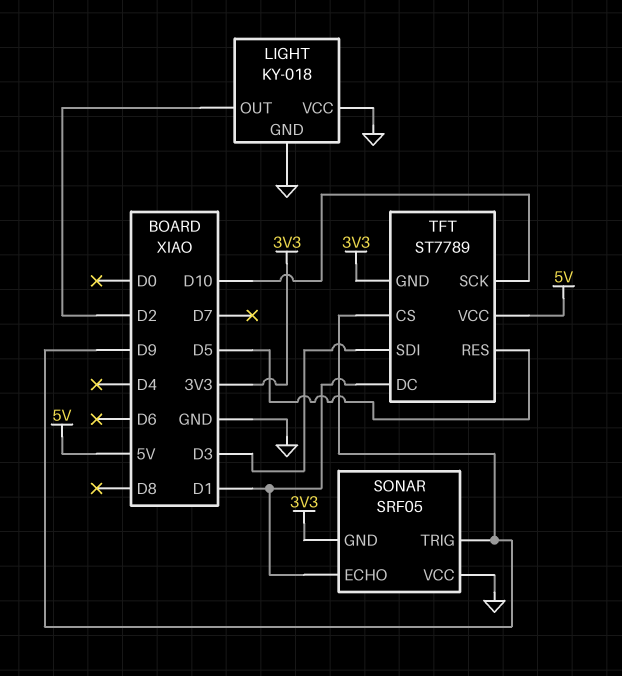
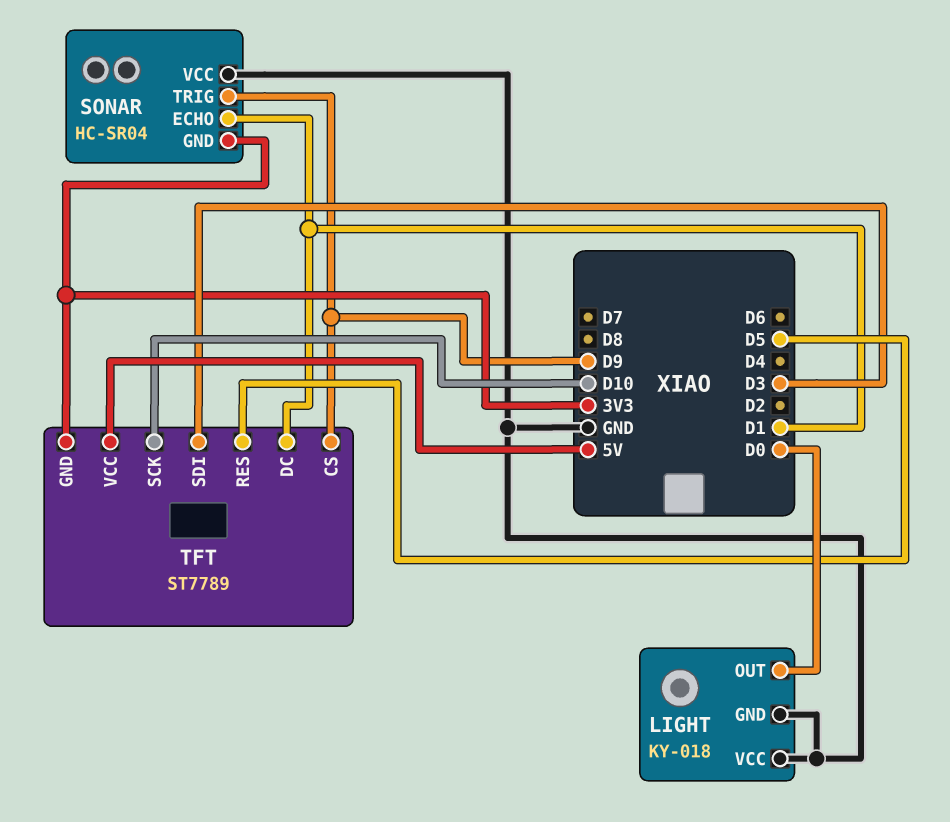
LIGHT pin OUT: D2 -> D0
SONAR: SRF05 -> HC-SR04

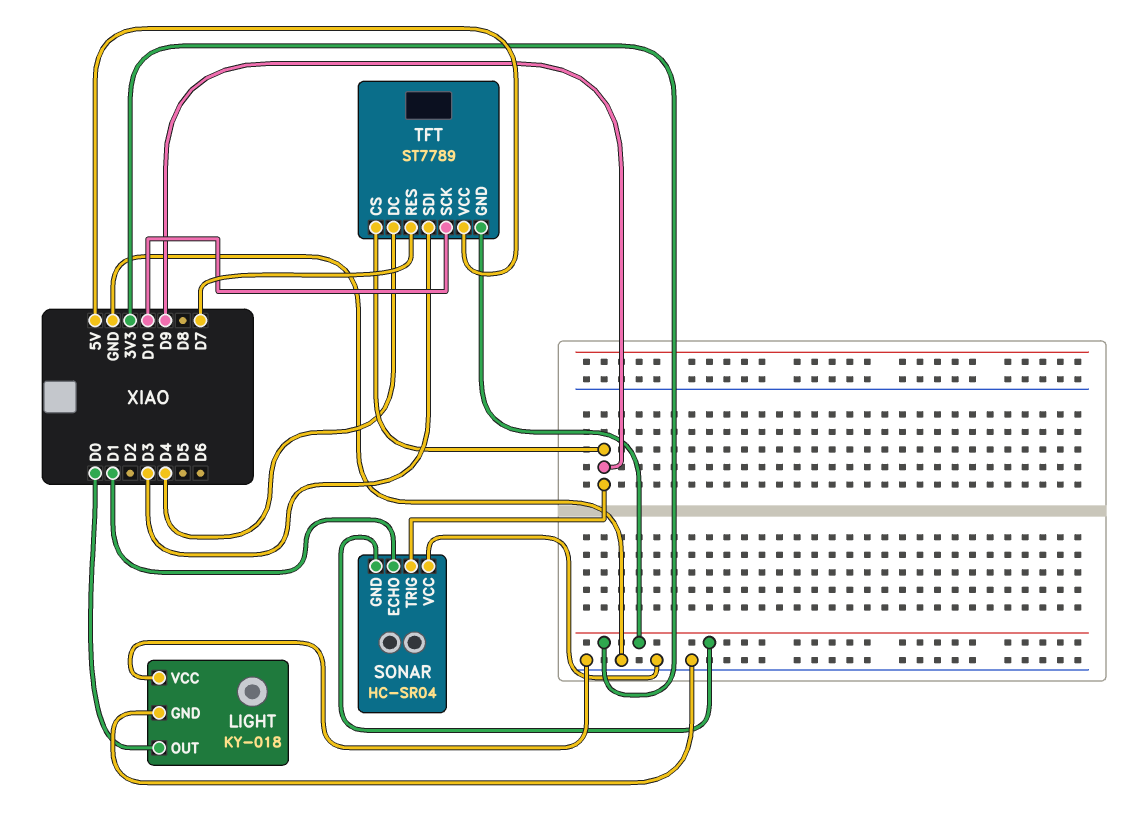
TFT pin DC: D1 -> D4
TFT pin RES: D5 -> D7

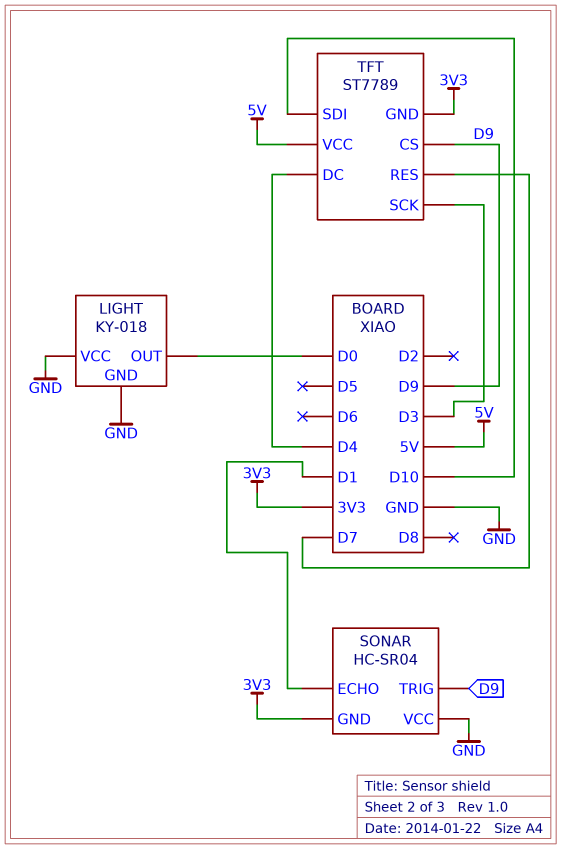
TFT pin SCK: D10 -> D3
TFT pin SDI: D3 -> D10

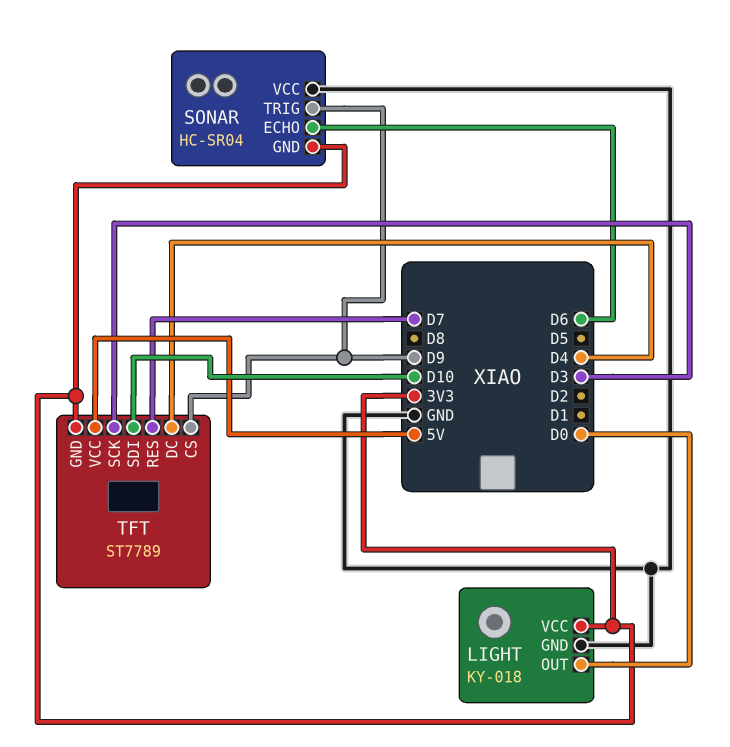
LIGHT pin VCC: GND -> 3V3
SONAR pin ECHO: D1 -> D6

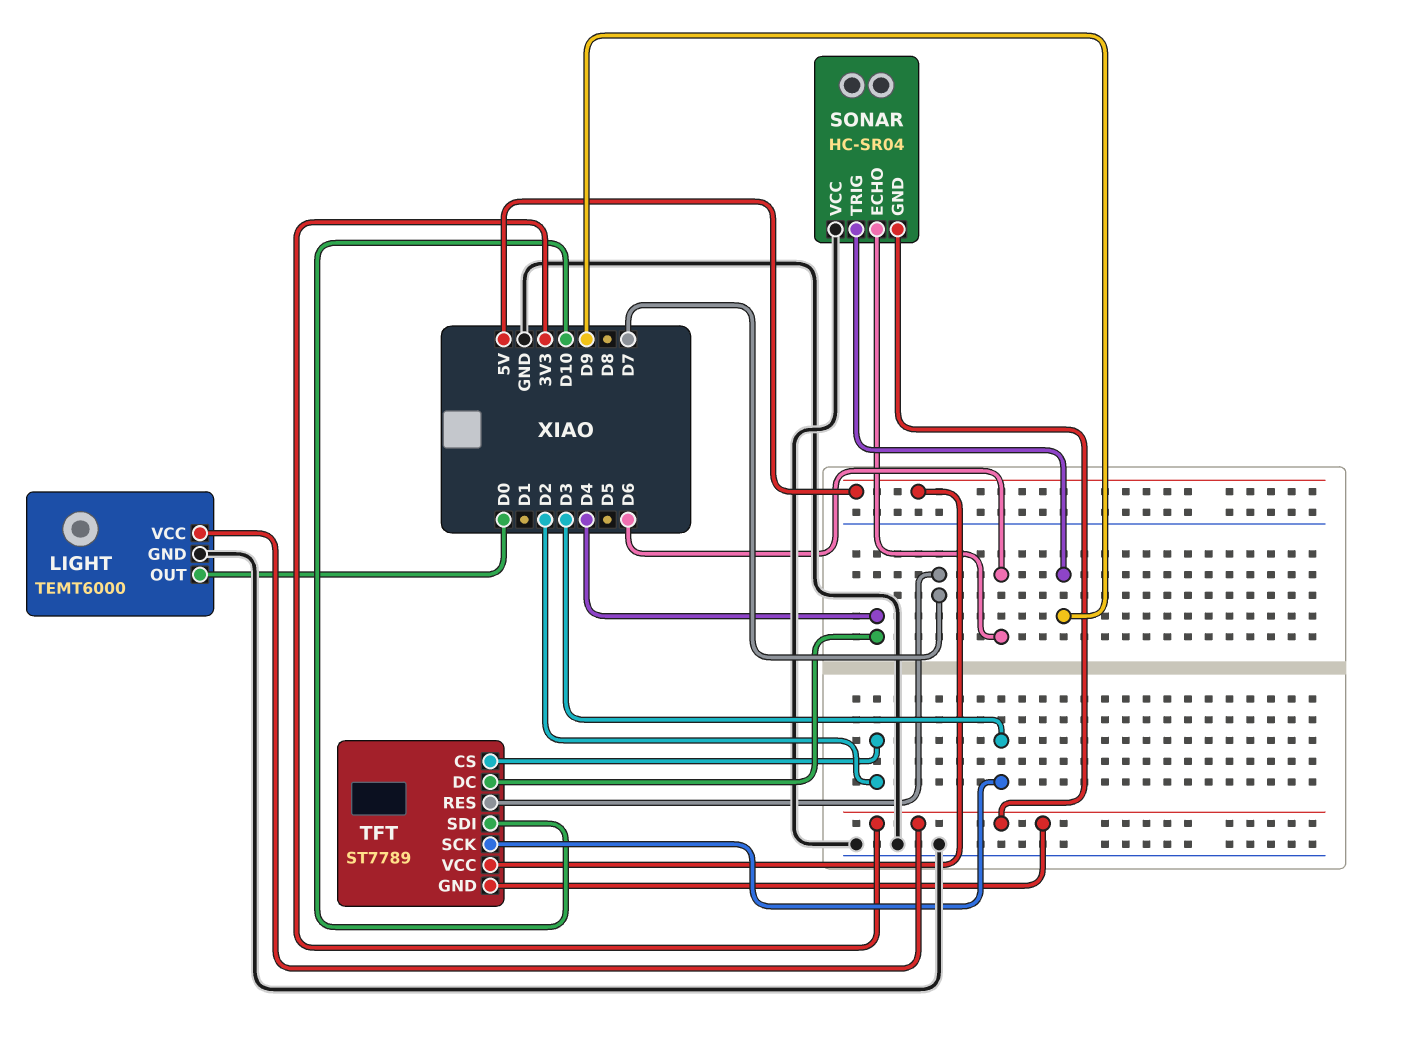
LIGHT: KY-018 -> TEMT6000
TFT pin CS: D9 -> D2

